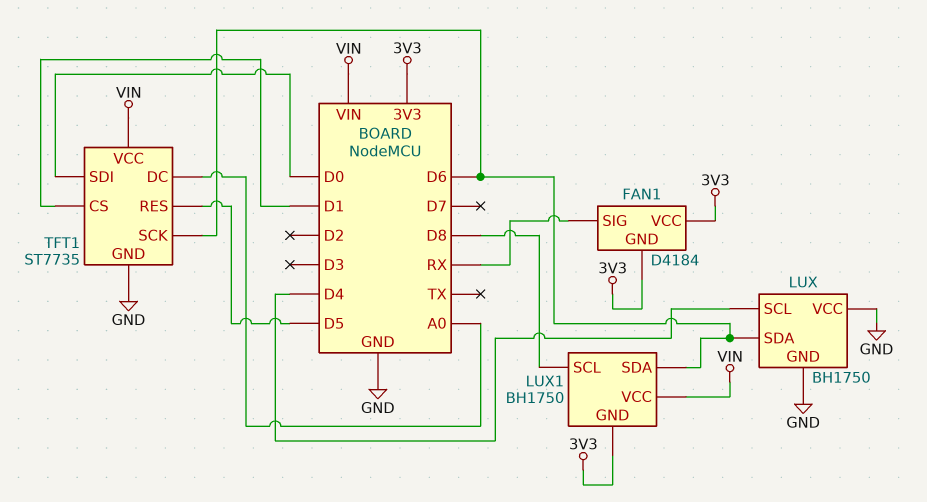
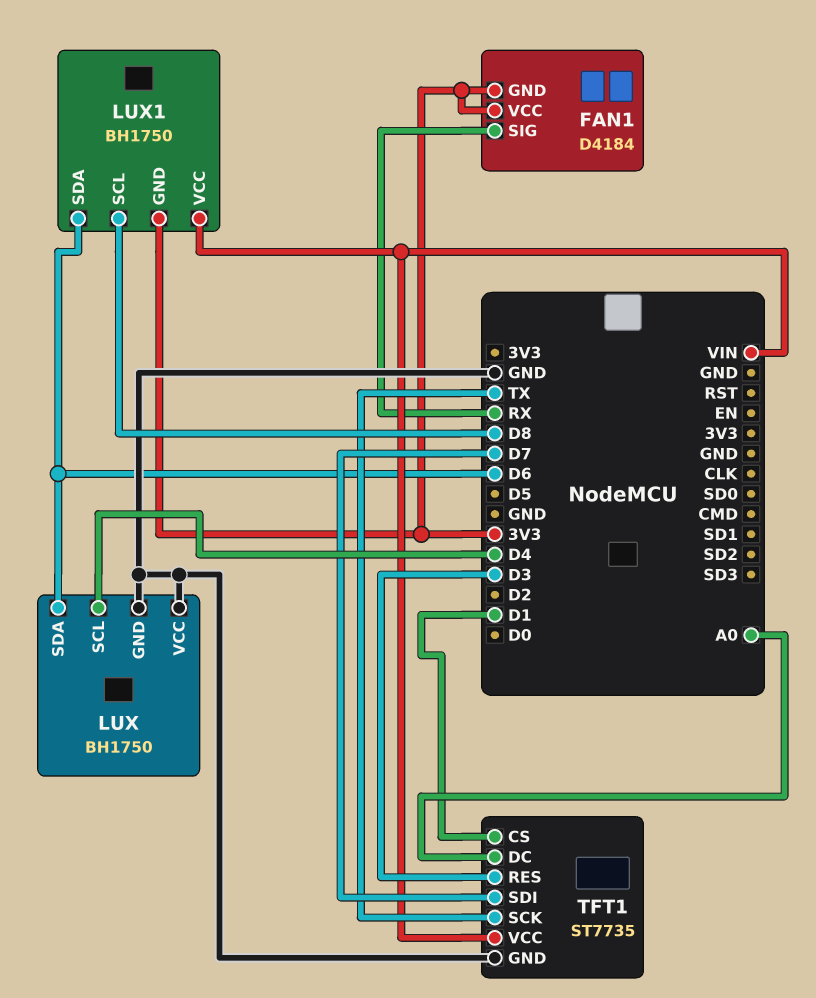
TFT1 pin RES: D5 -> D3
TFT1 pin SCK: D6 -> TX
TFT1 pin SDI: D0 -> D7

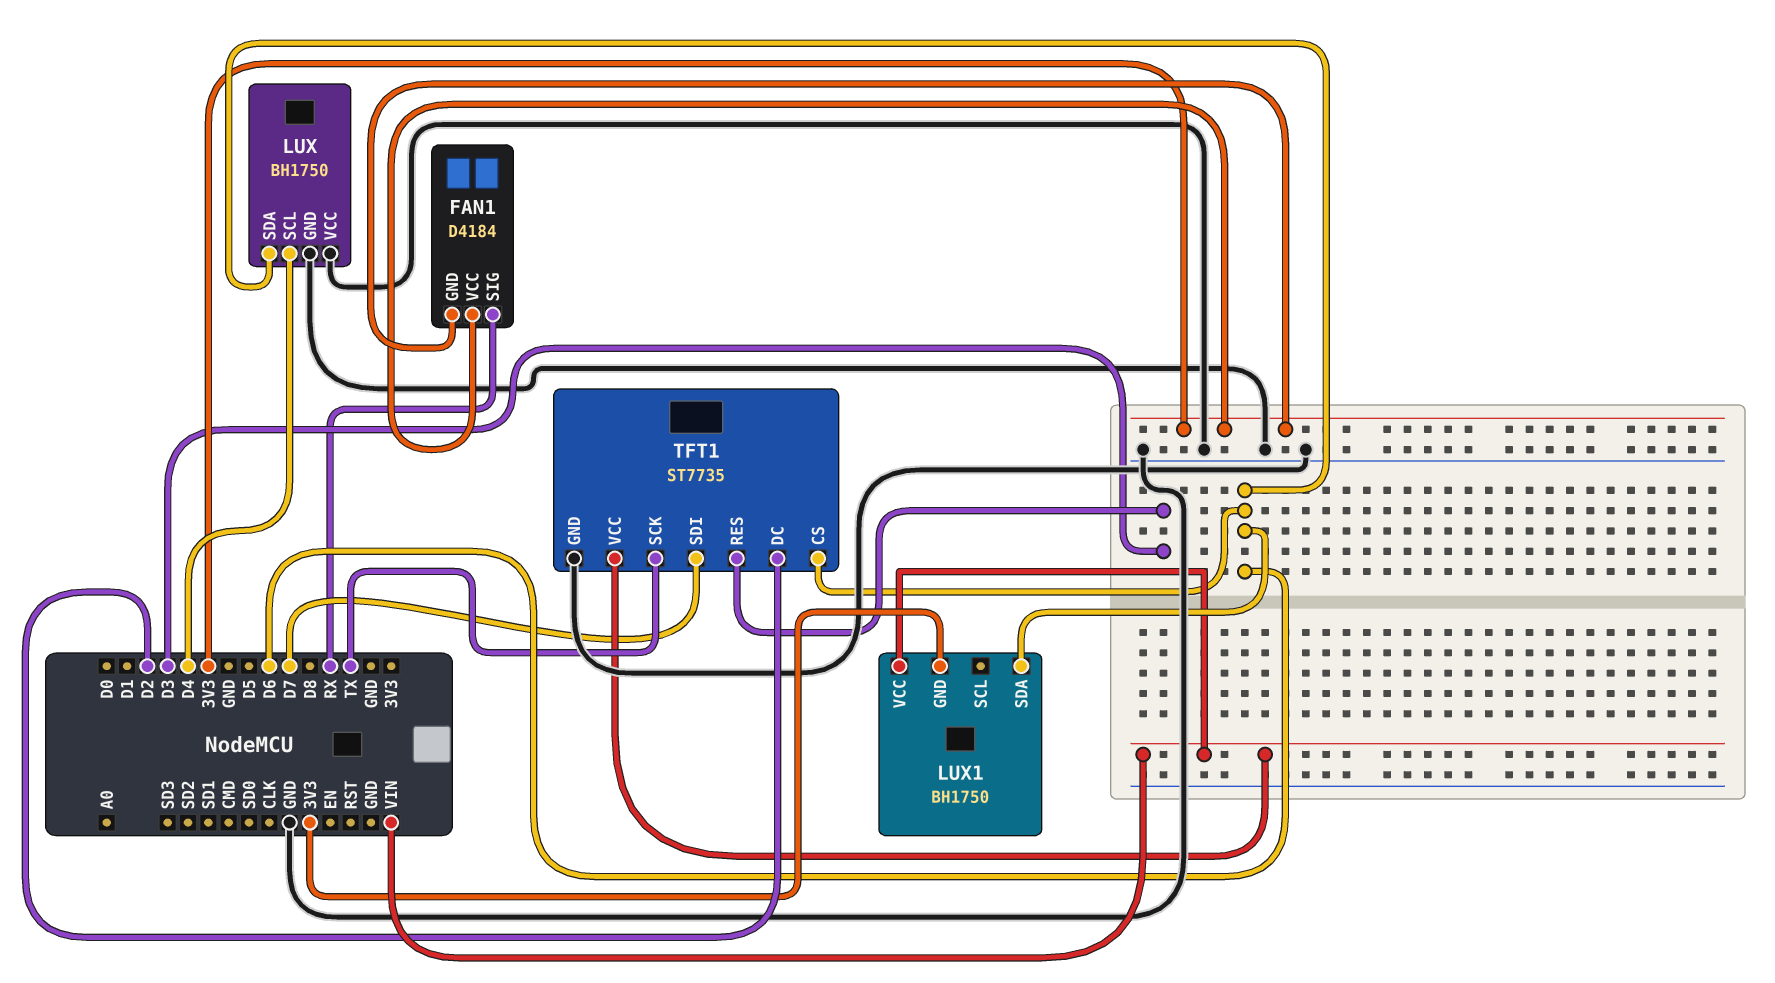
LUX1 pin SCL: D8 -> none
TFT1 pin CS: D1 -> D6
TFT1 pin DC: A0 -> D2

